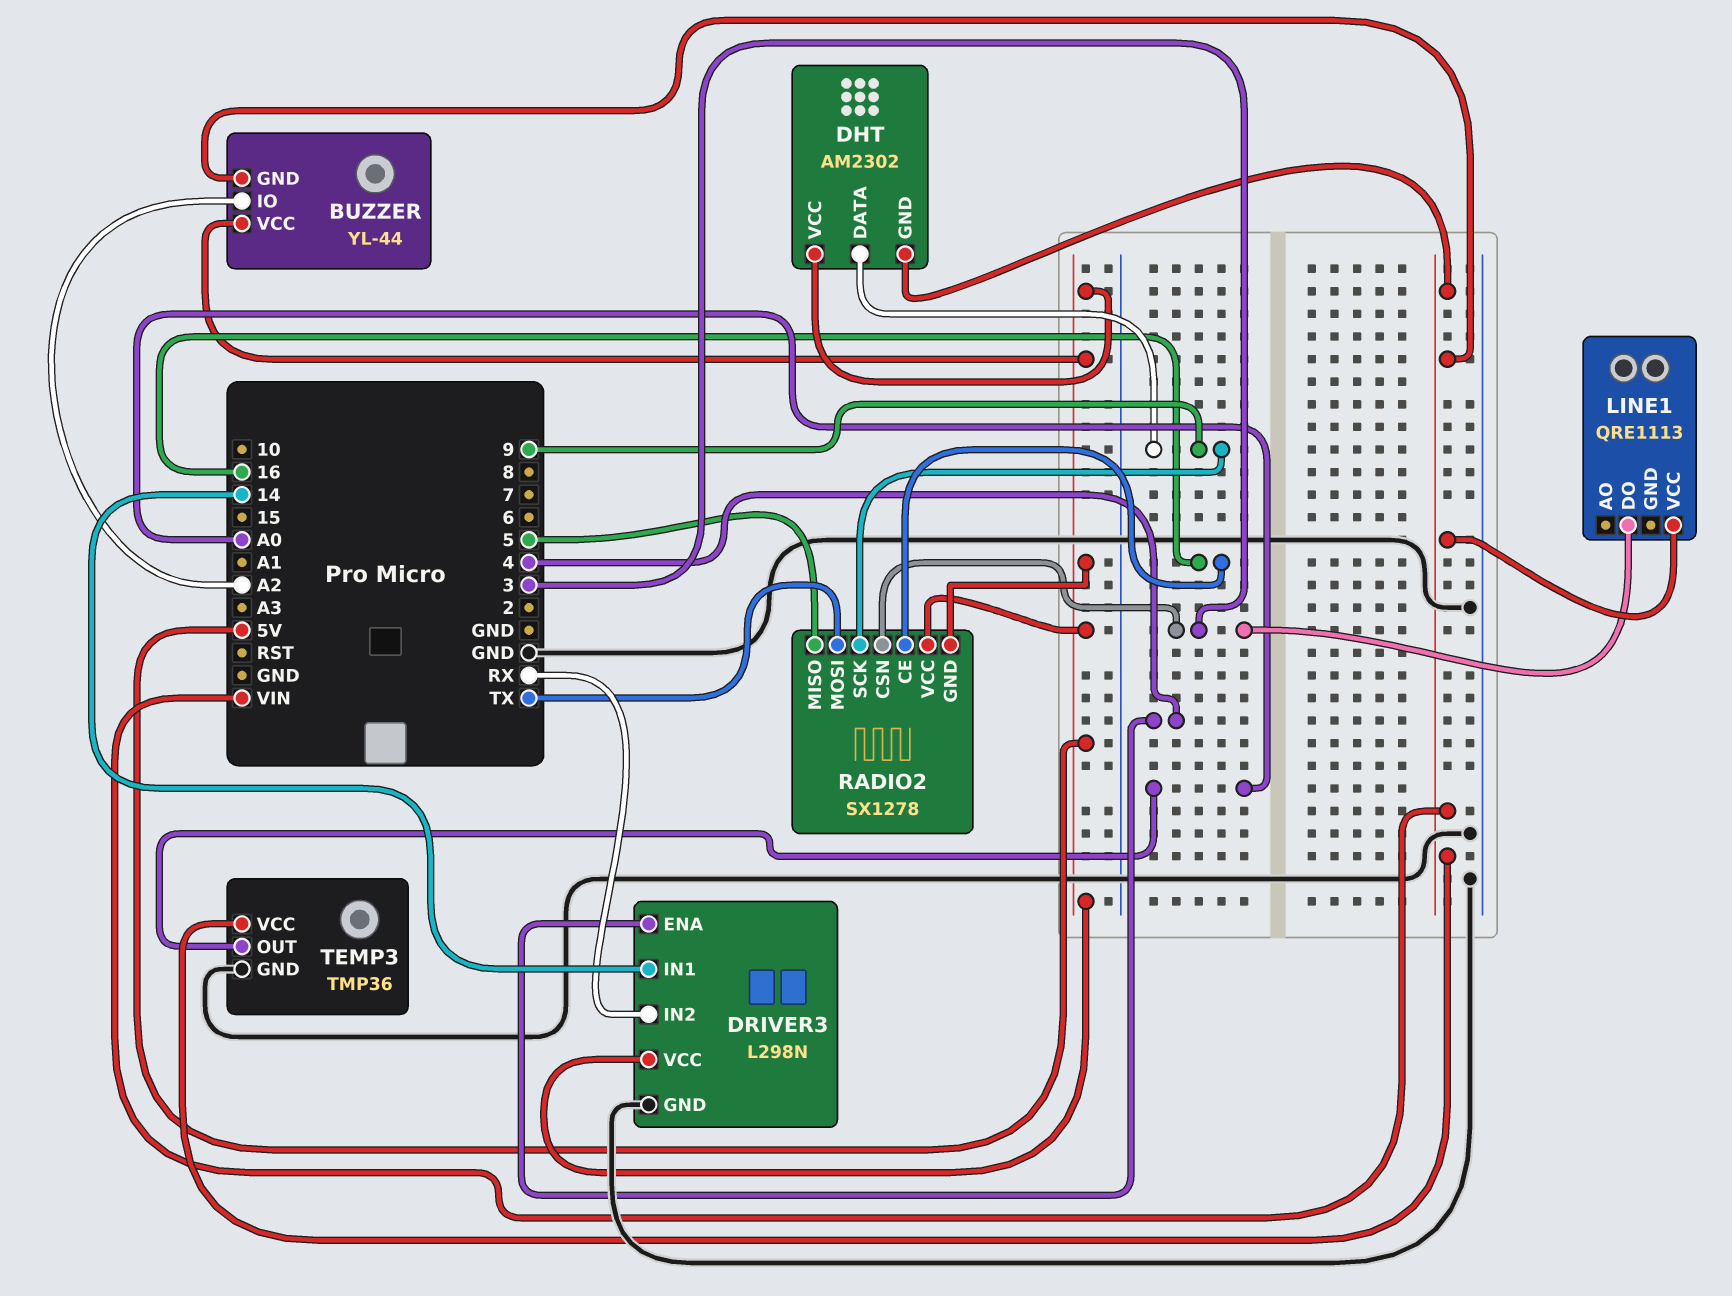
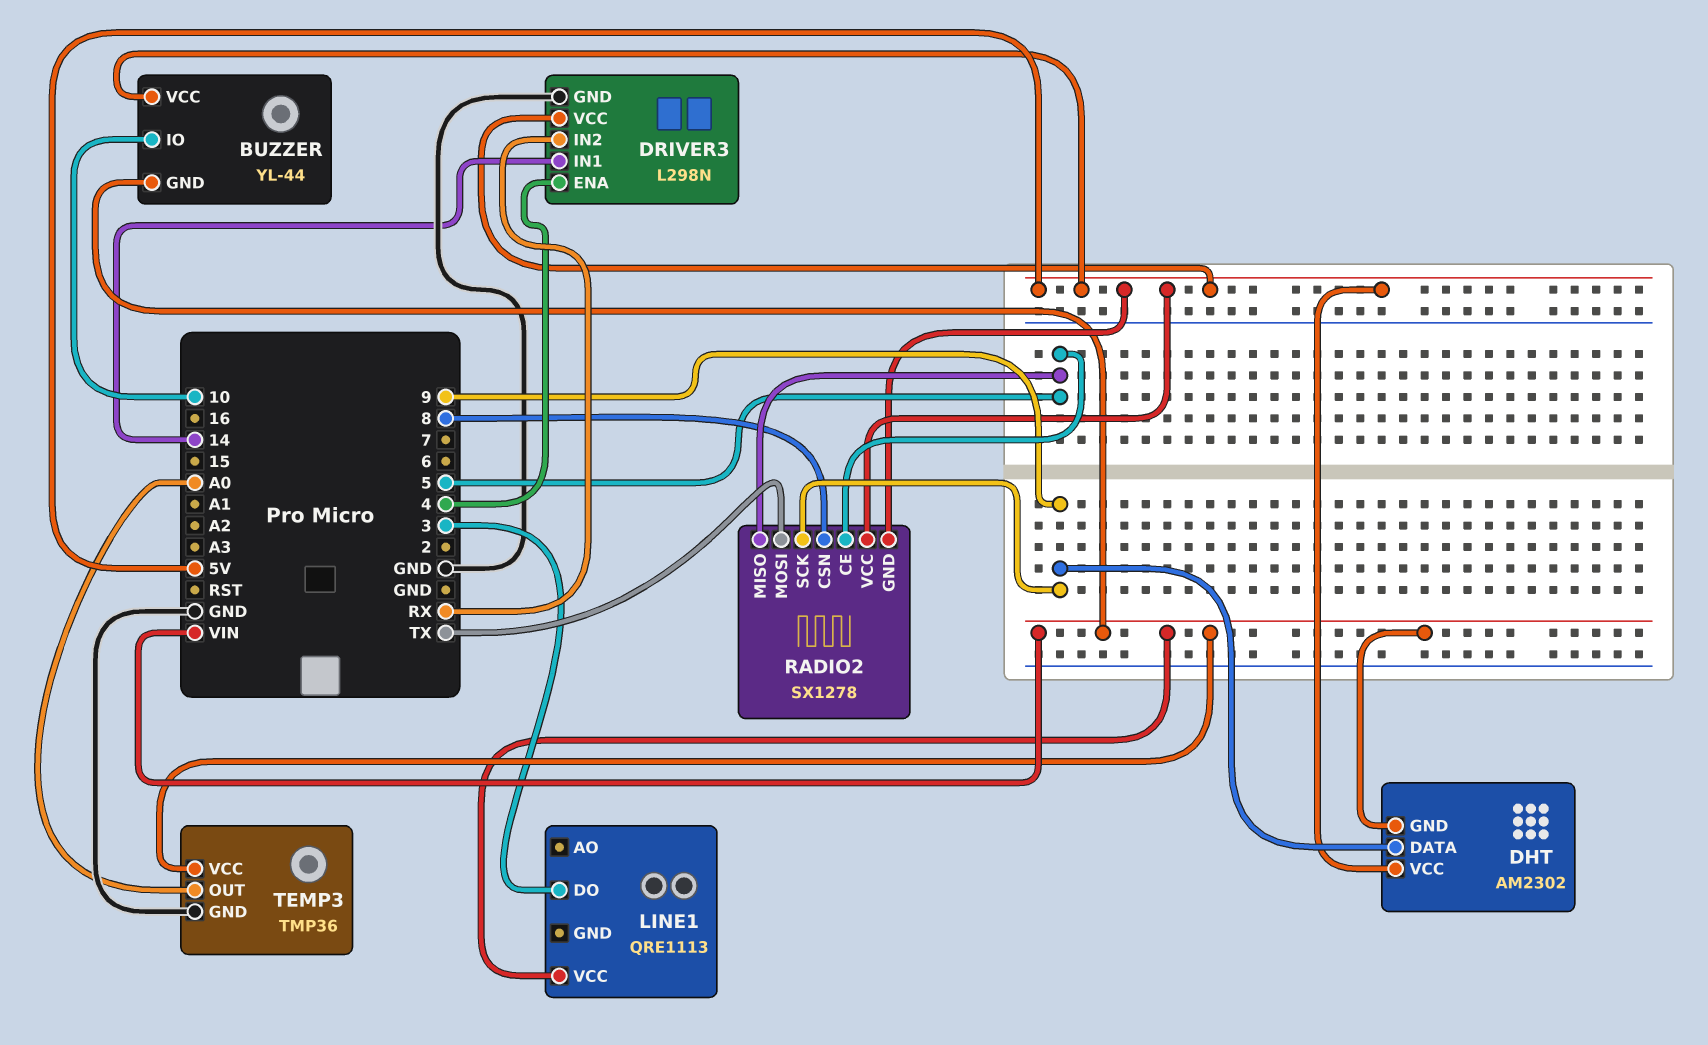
BUZZER pin IO: A2 -> 10
RADIO2 pin CE: 16 -> 5
RADIO2 pin CSN: 3 -> 8

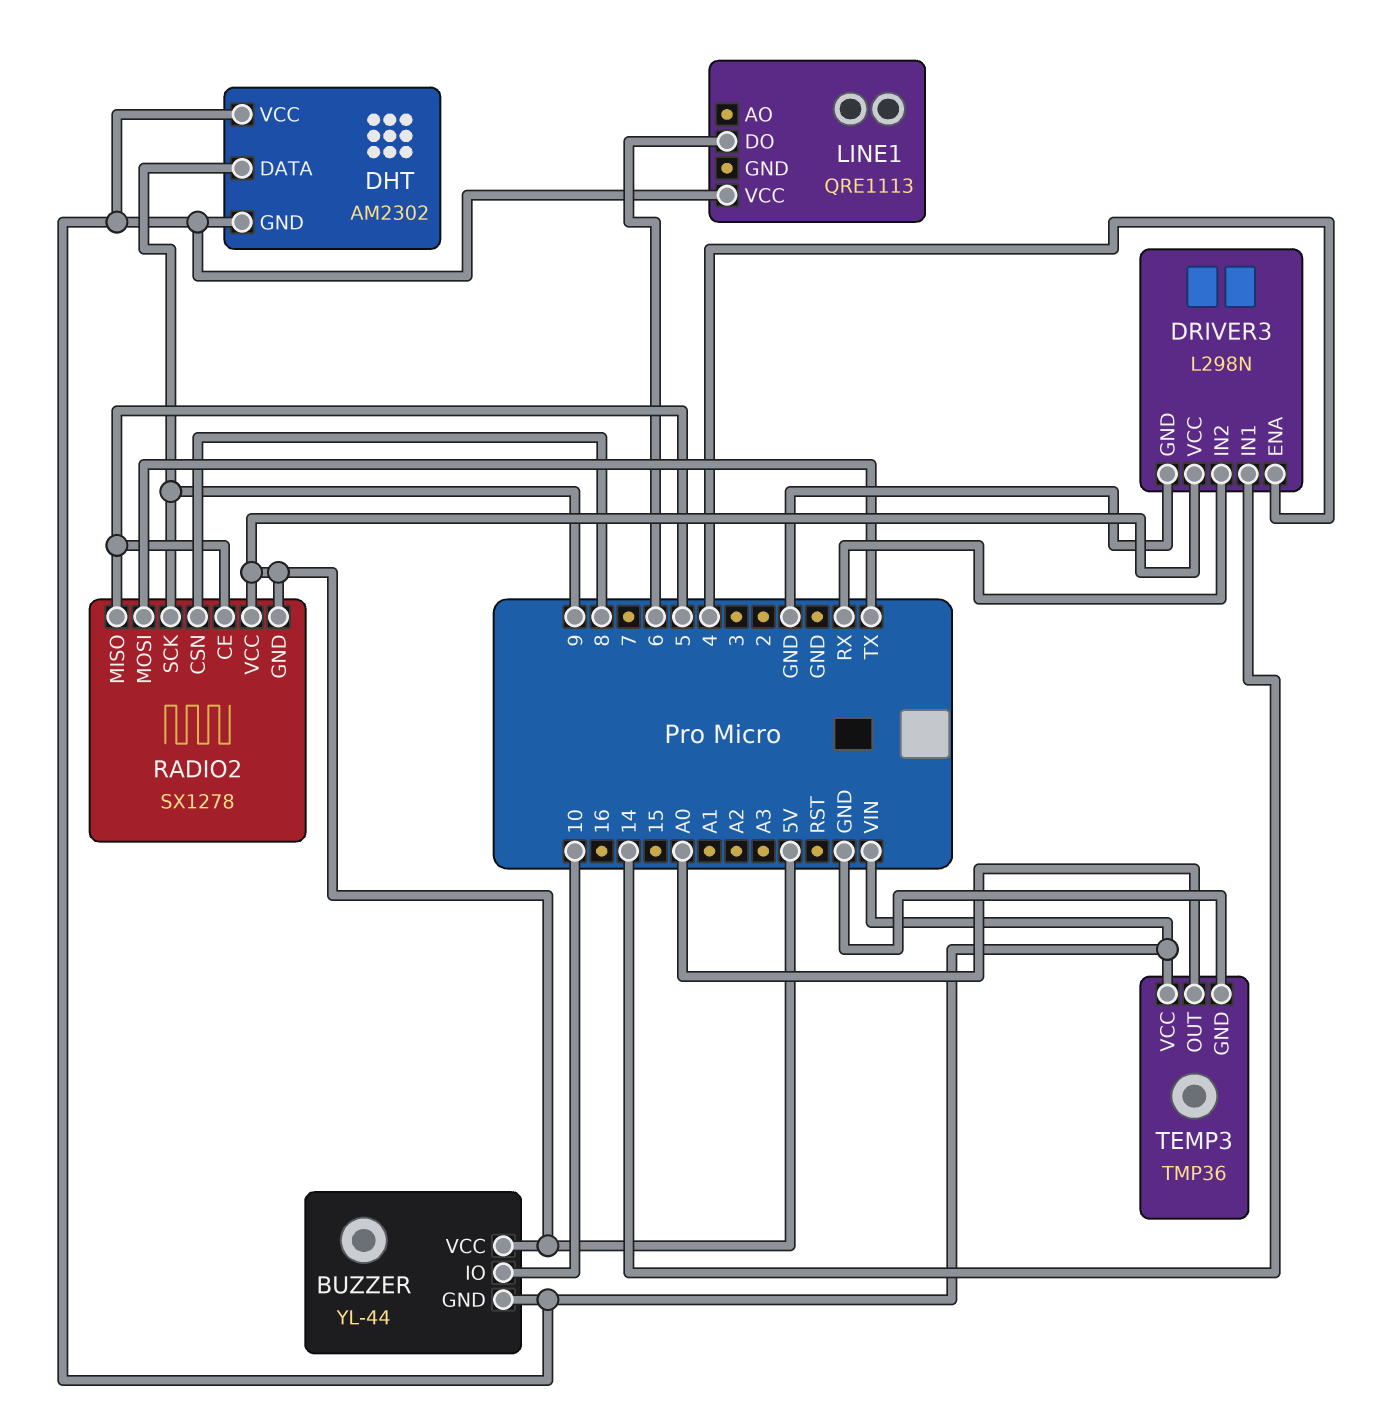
DHT pin VCC: 5V -> VIN
LINE1 pin DO: 3 -> 6

